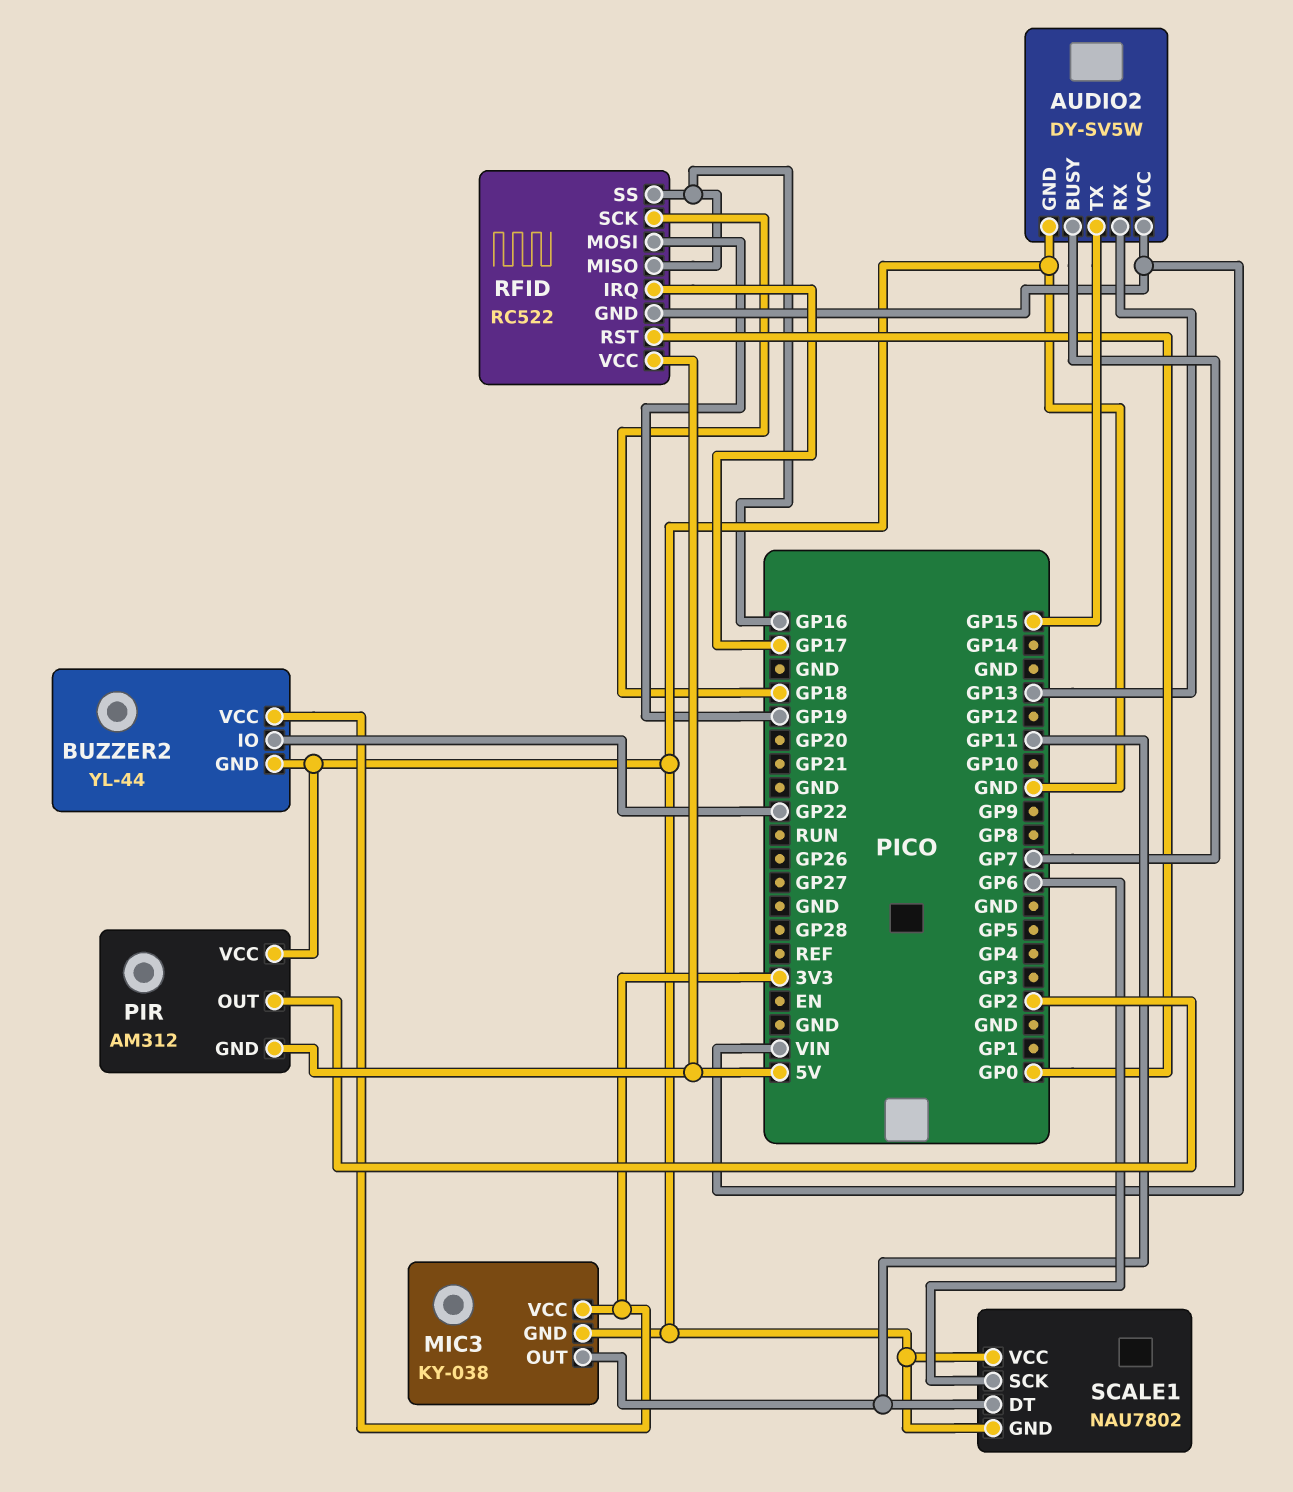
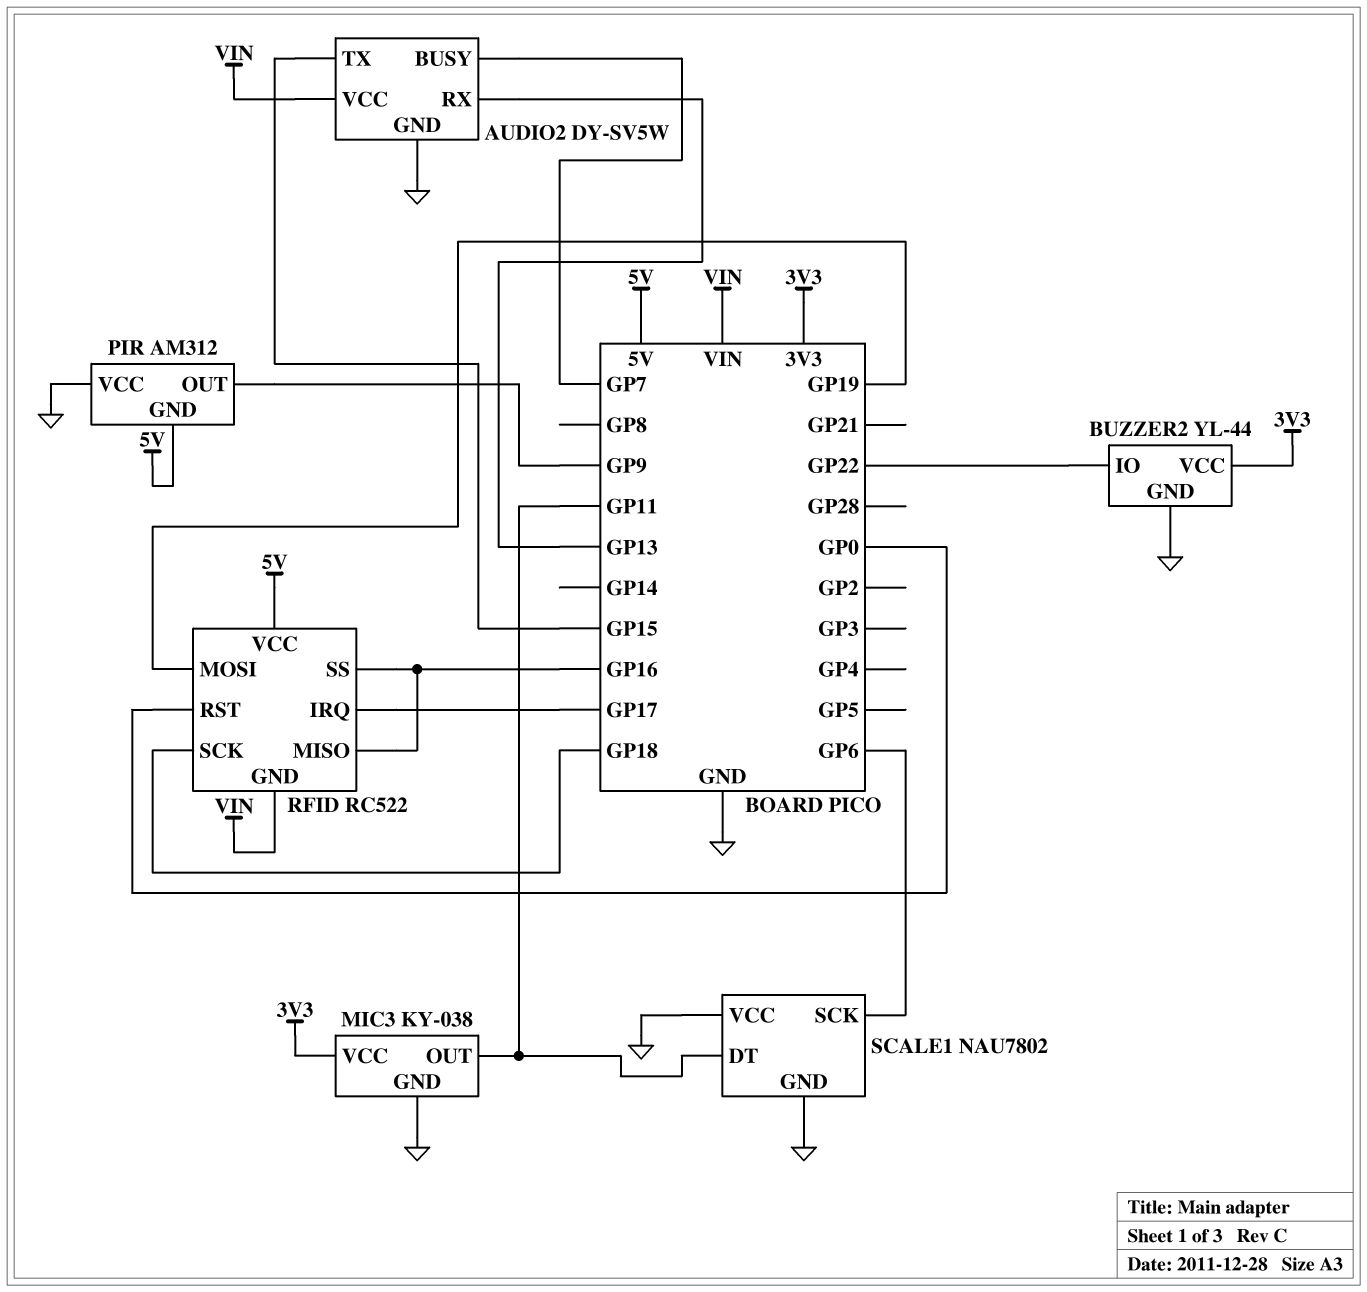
PIR pin OUT: GP2 -> GP9

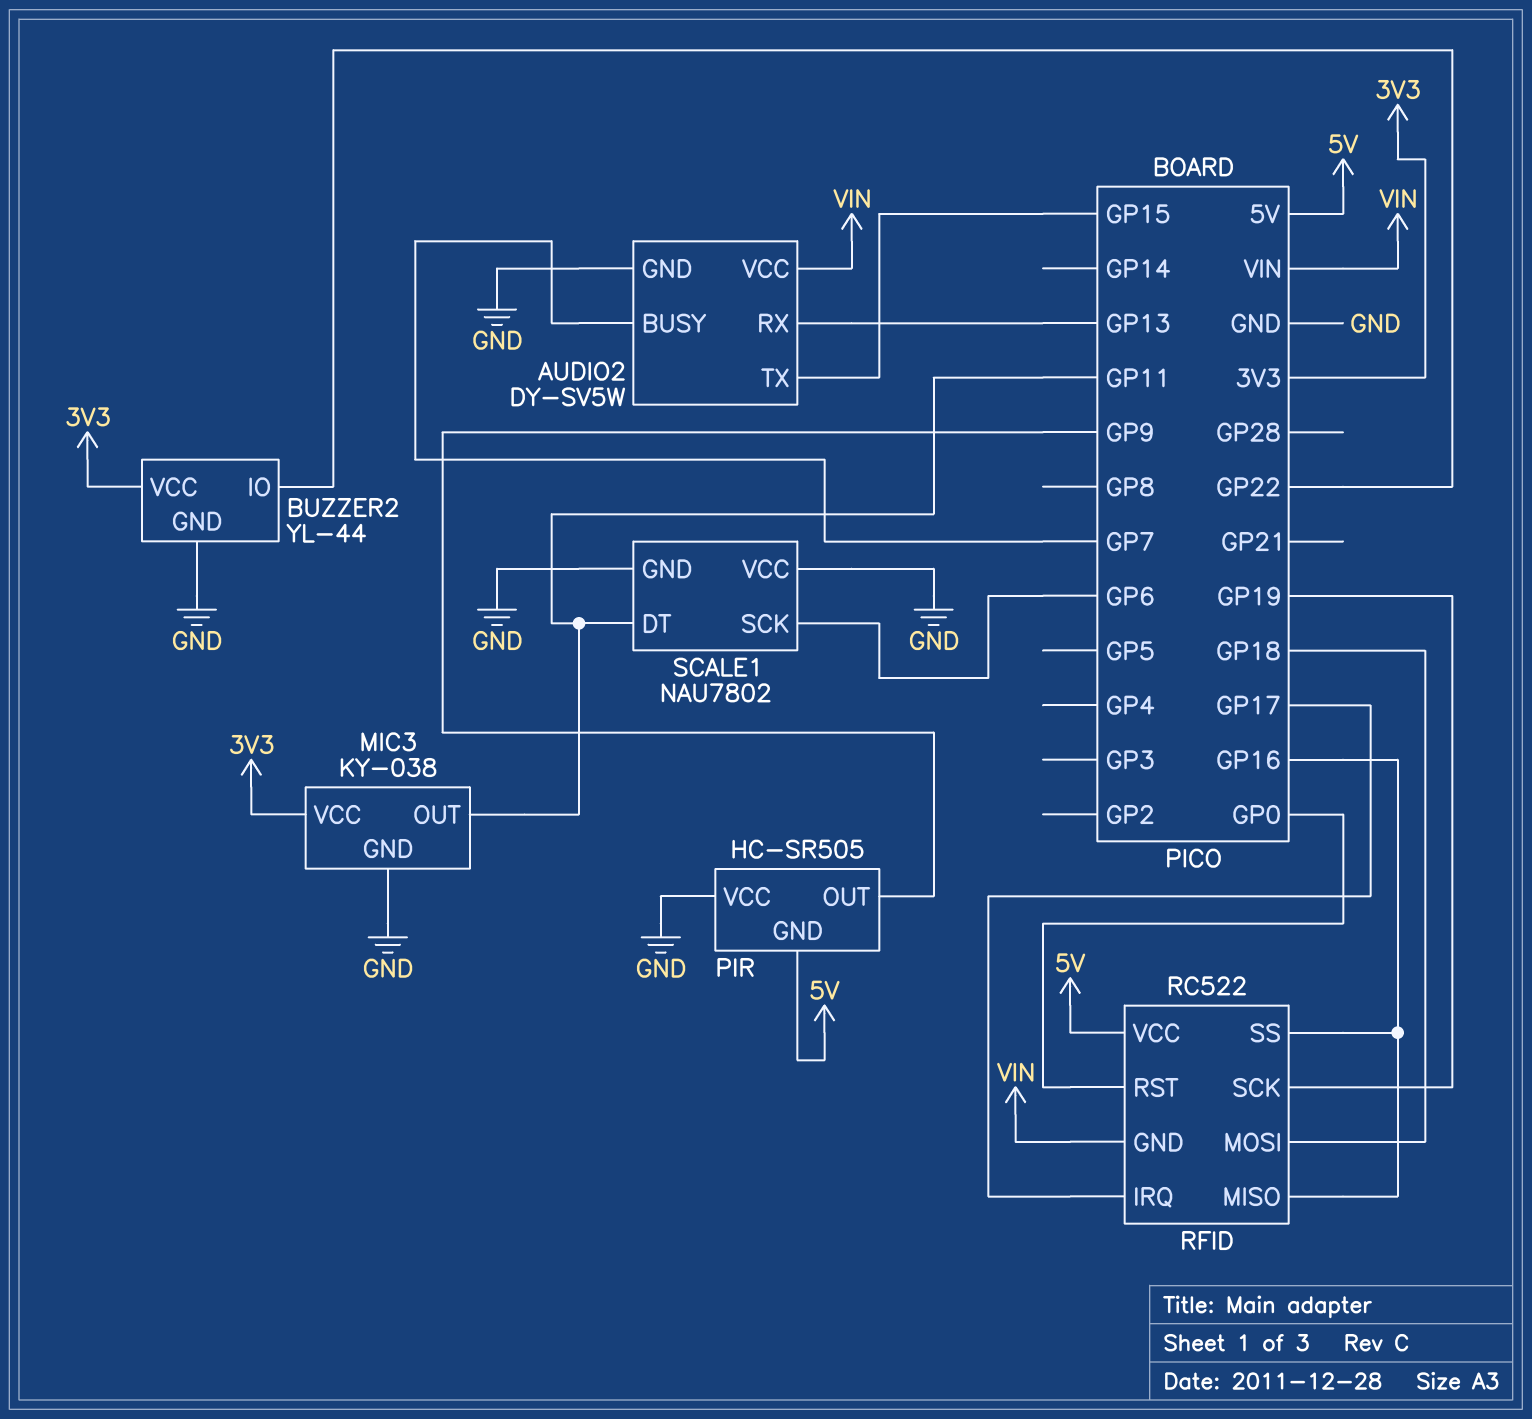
PIR: AM312 -> HC-SR505
RFID pin MOSI: GP19 -> GP18
RFID pin SCK: GP18 -> GP19

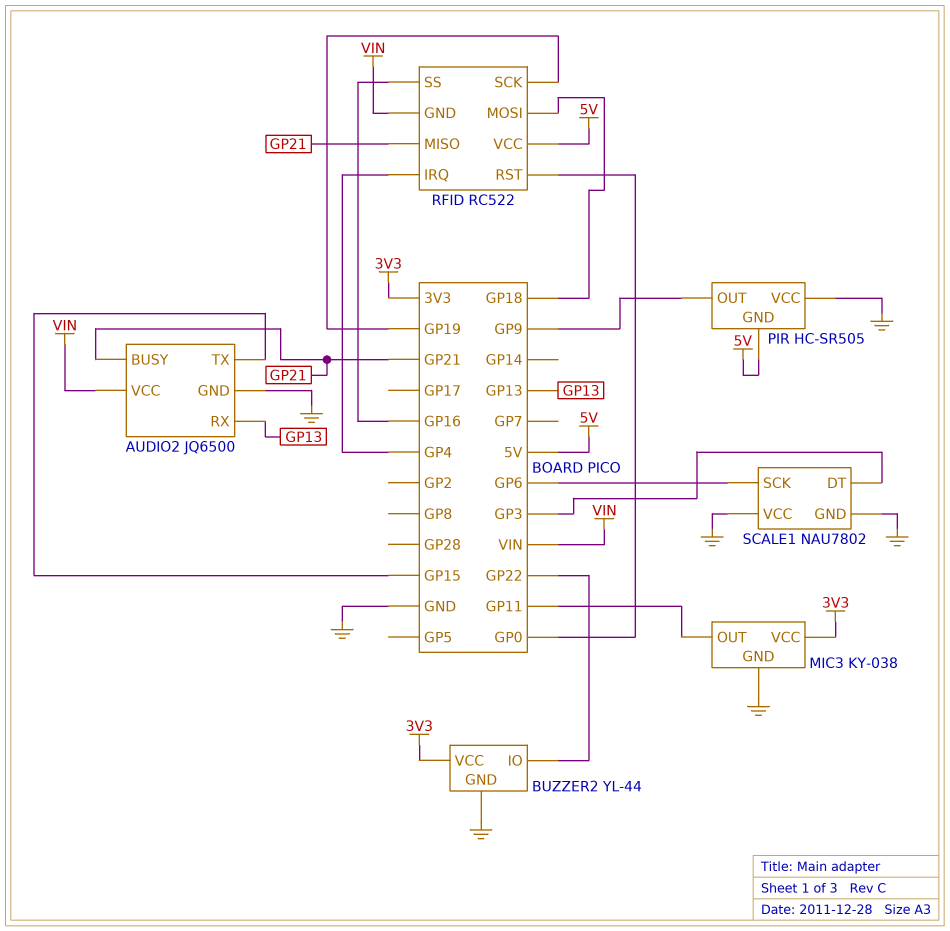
AUDIO2: DY-SV5W -> JQ6500
AUDIO2 pin BUSY: GP7 -> GP21
RFID pin IRQ: GP17 -> GP4
RFID pin MISO: GP16 -> GP21
SCALE1 pin DT: GP11 -> GP3

